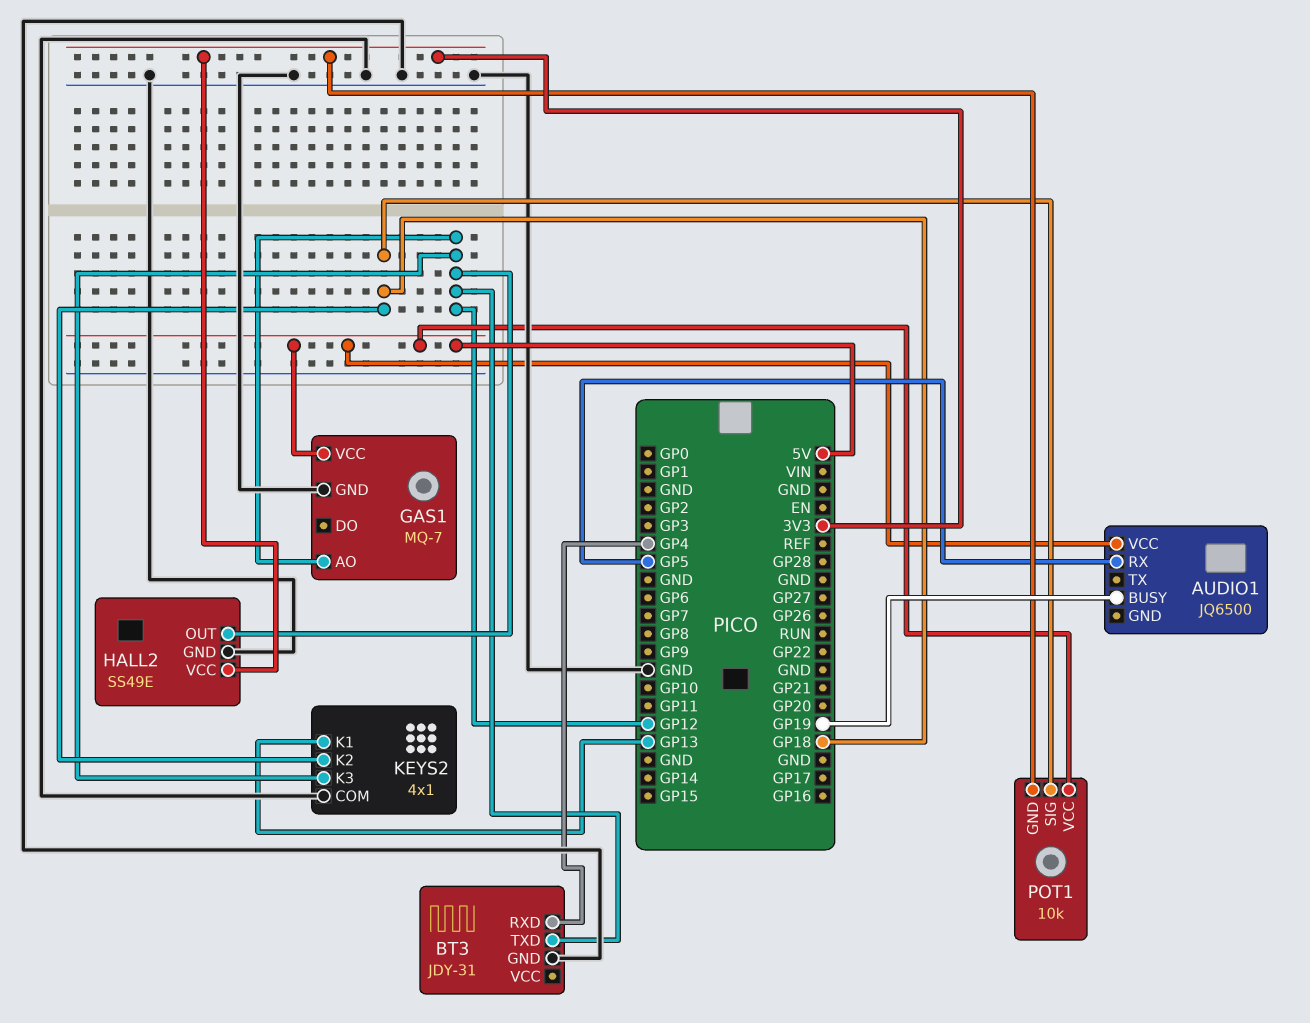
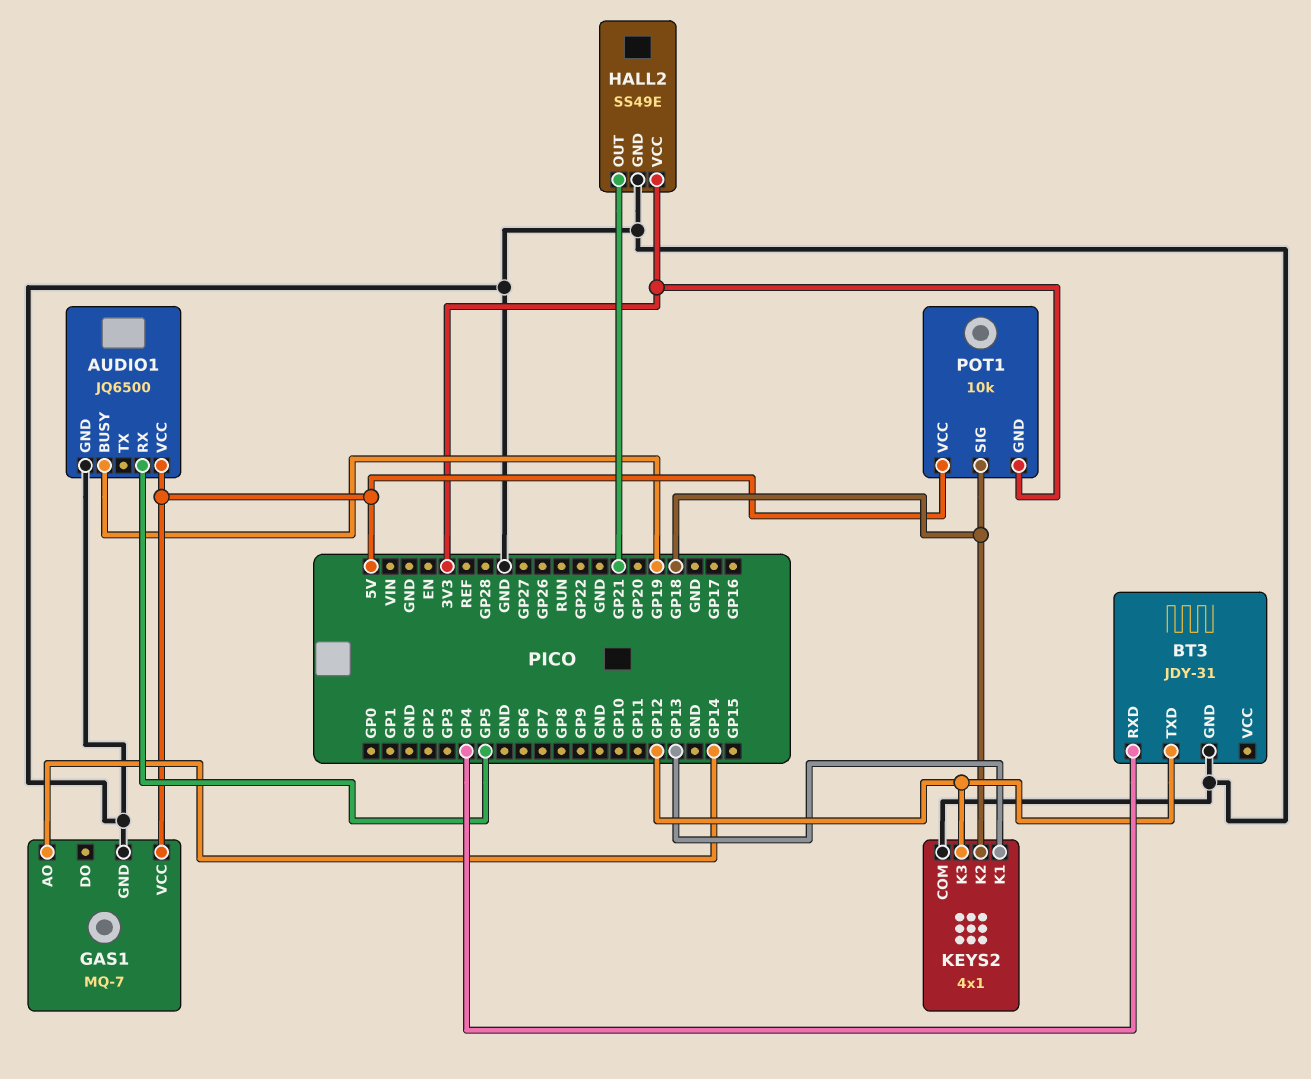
AUDIO1 pin GND: none -> GND
GAS1 pin AO: GP12 -> GP14
HALL2 pin OUT: GP12 -> GP21

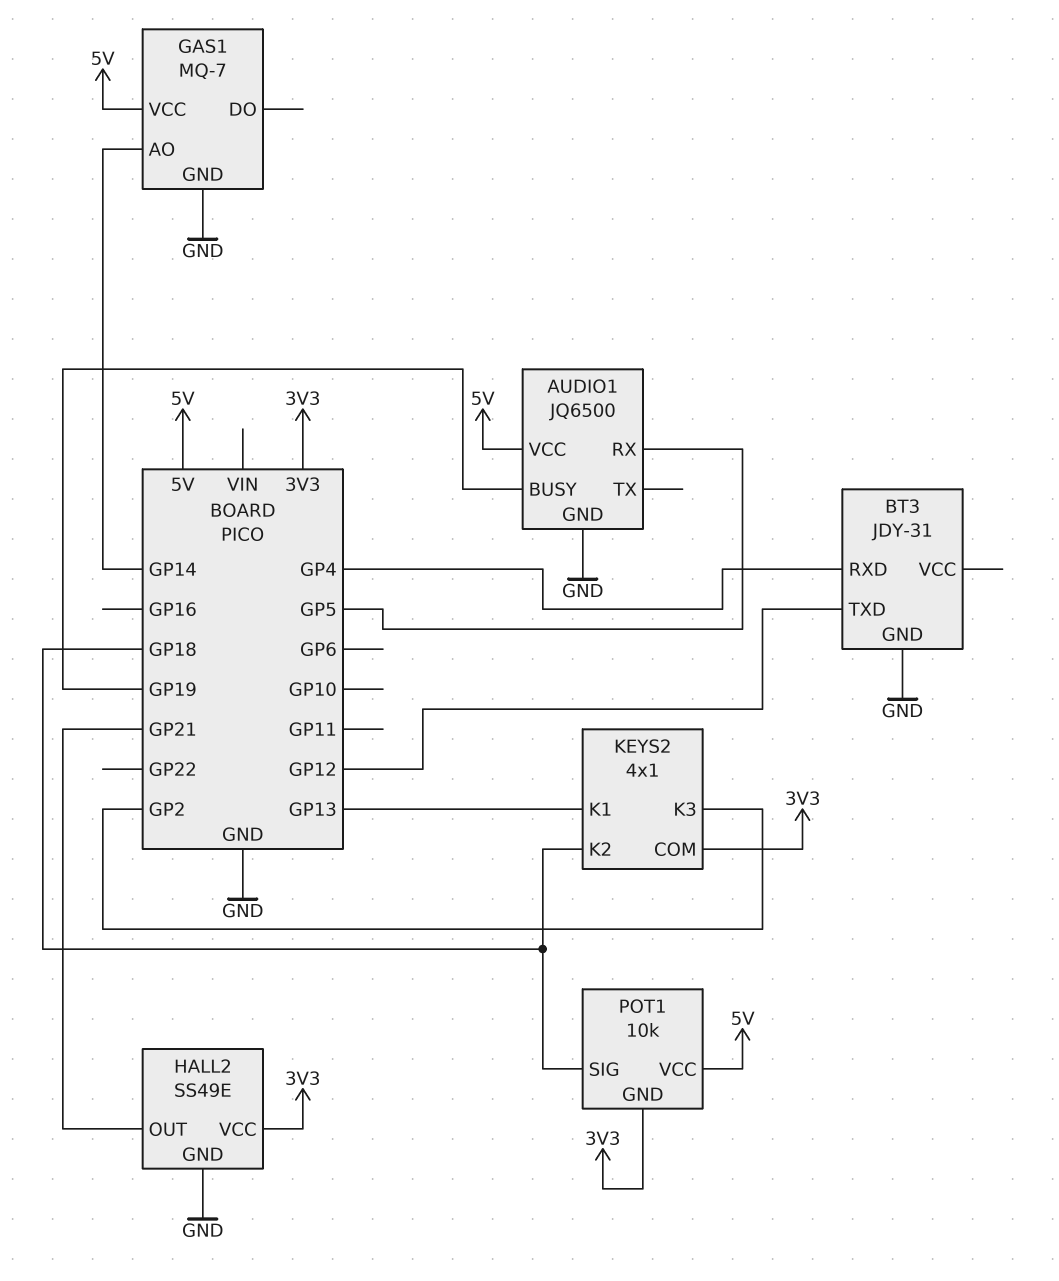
KEYS2 pin COM: GND -> 3V3
KEYS2 pin K3: GP12 -> GP2

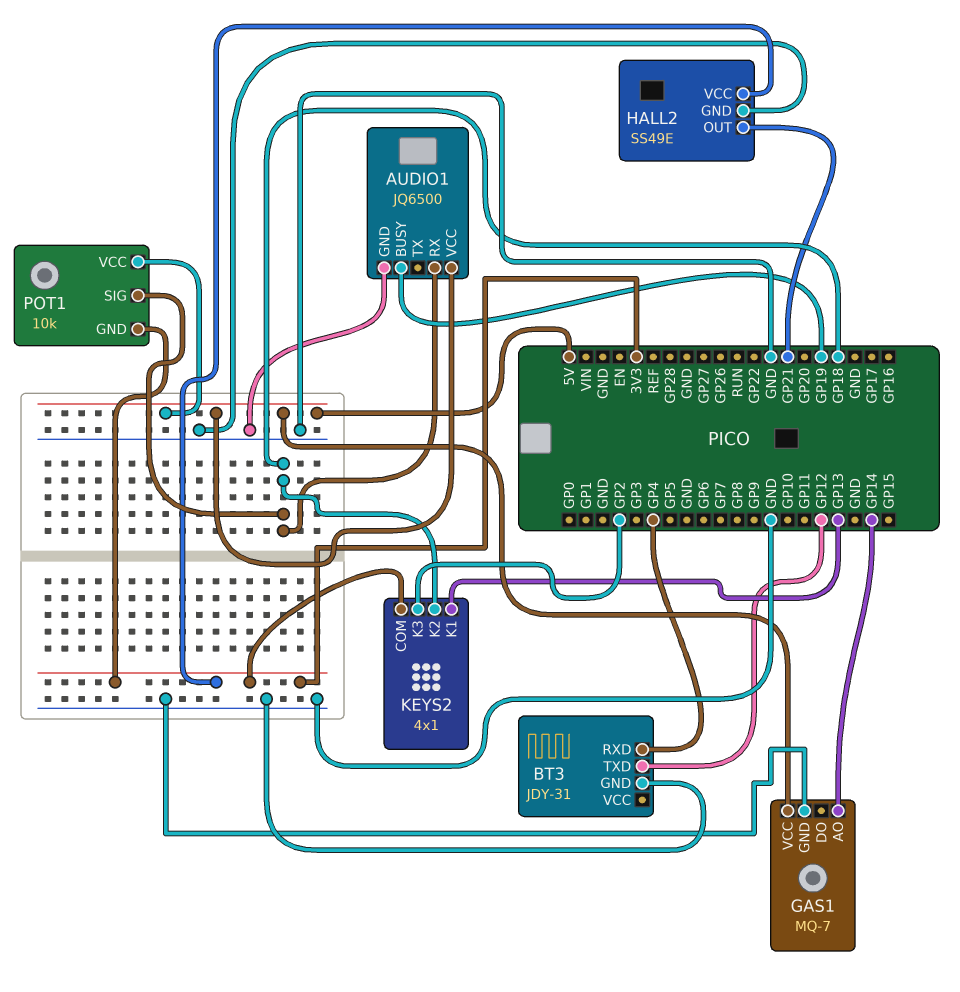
AUDIO1 pin RX: GP5 -> GP18

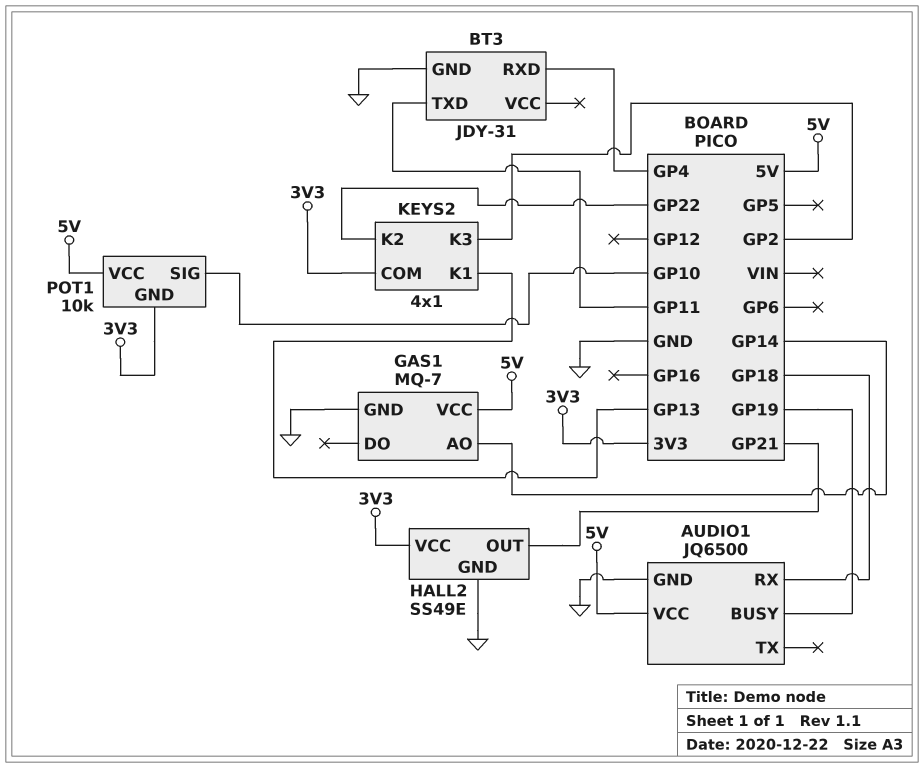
BT3 pin TXD: GP12 -> GP11
KEYS2 pin K2: GP18 -> GP22
POT1 pin SIG: GP18 -> GP10

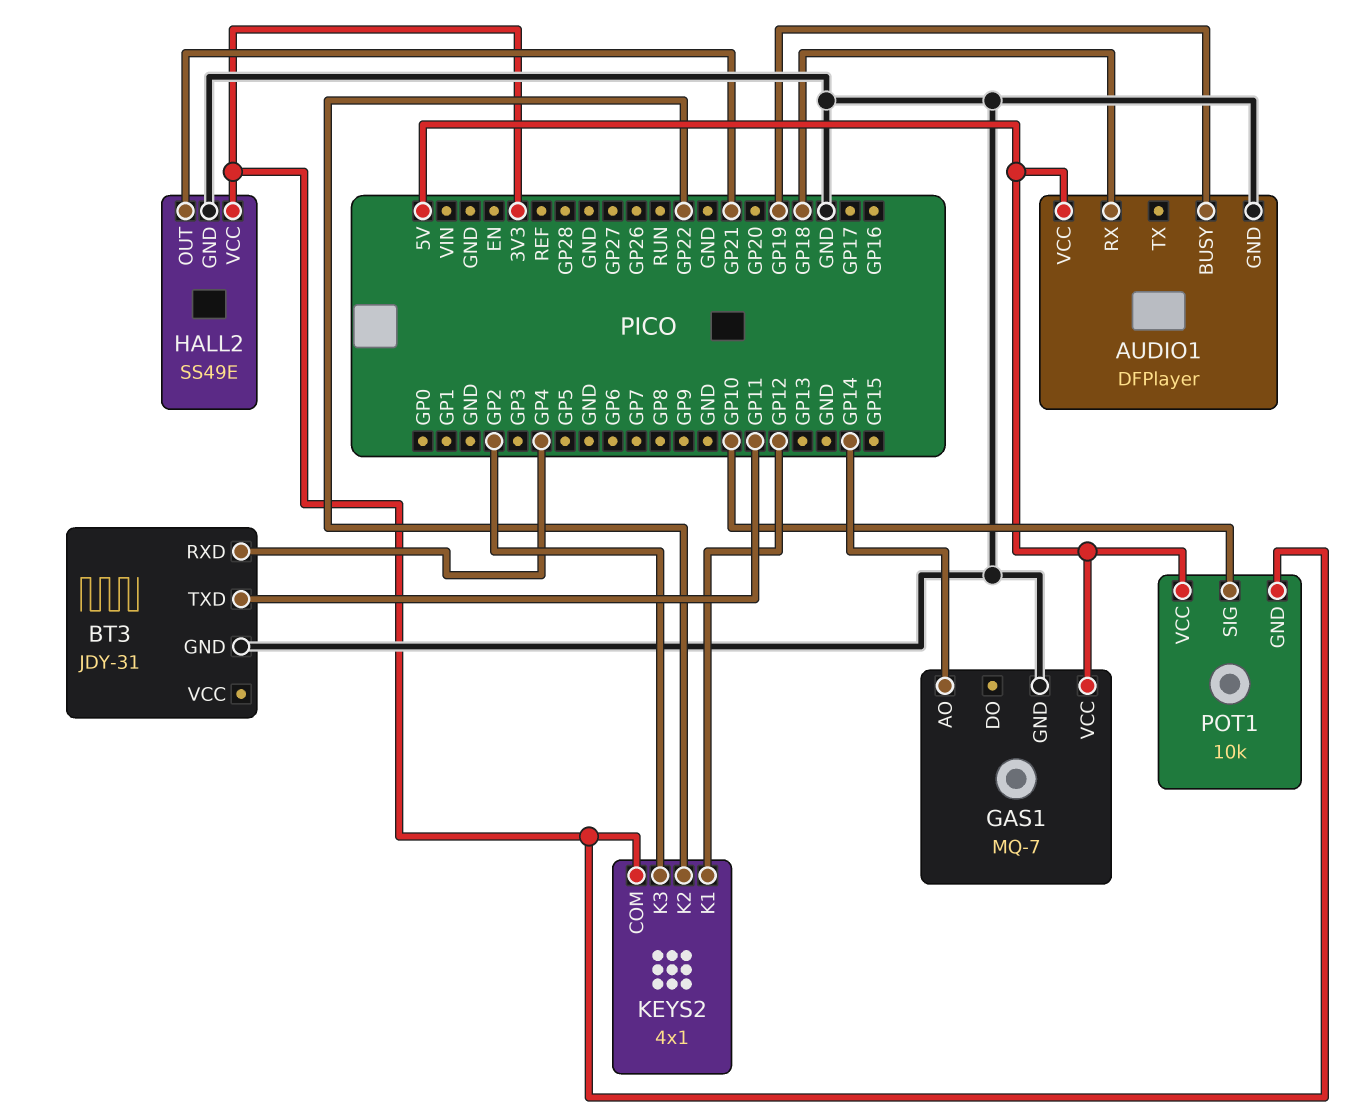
AUDIO1: JQ6500 -> DFPlayer
KEYS2 pin K1: GP13 -> GP12

